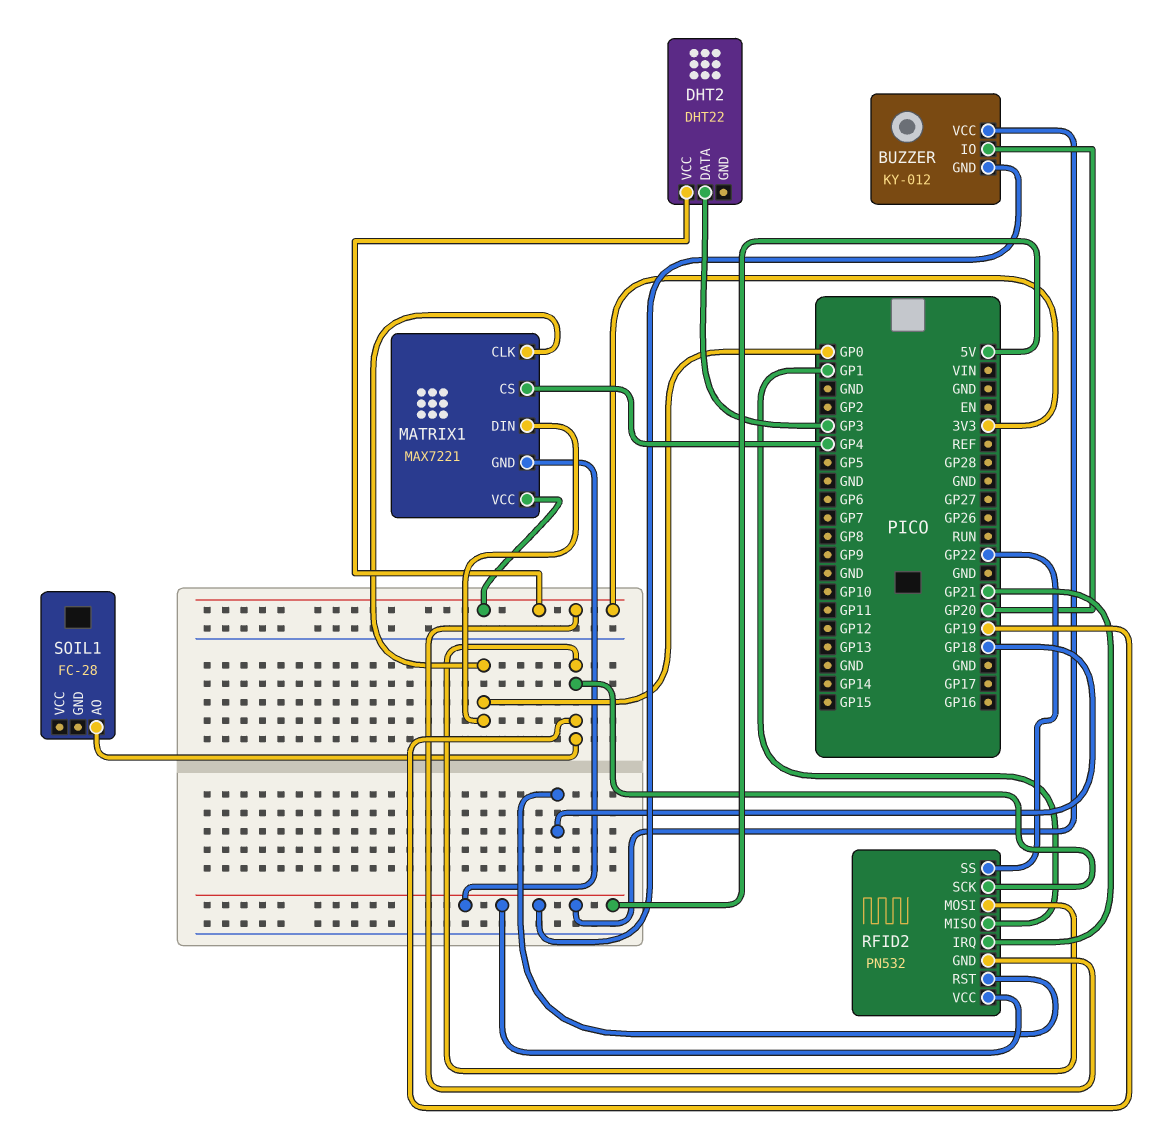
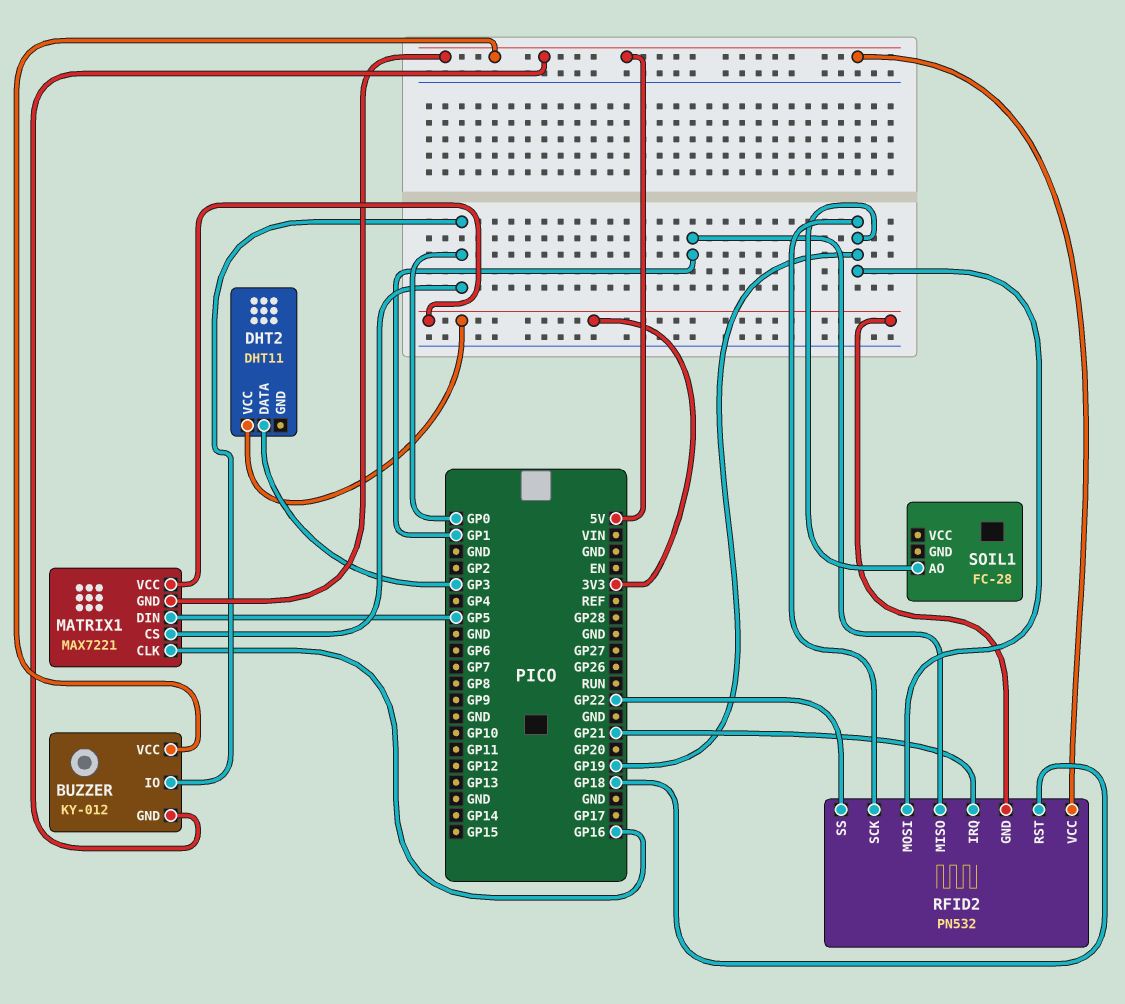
BUZZER pin IO: GP20 -> GP0
DHT2: DHT22 -> DHT11
MATRIX1 pin CLK: GP0 -> GP16
MATRIX1 pin CS: GP4 -> GP0
MATRIX1 pin DIN: GP0 -> GP5

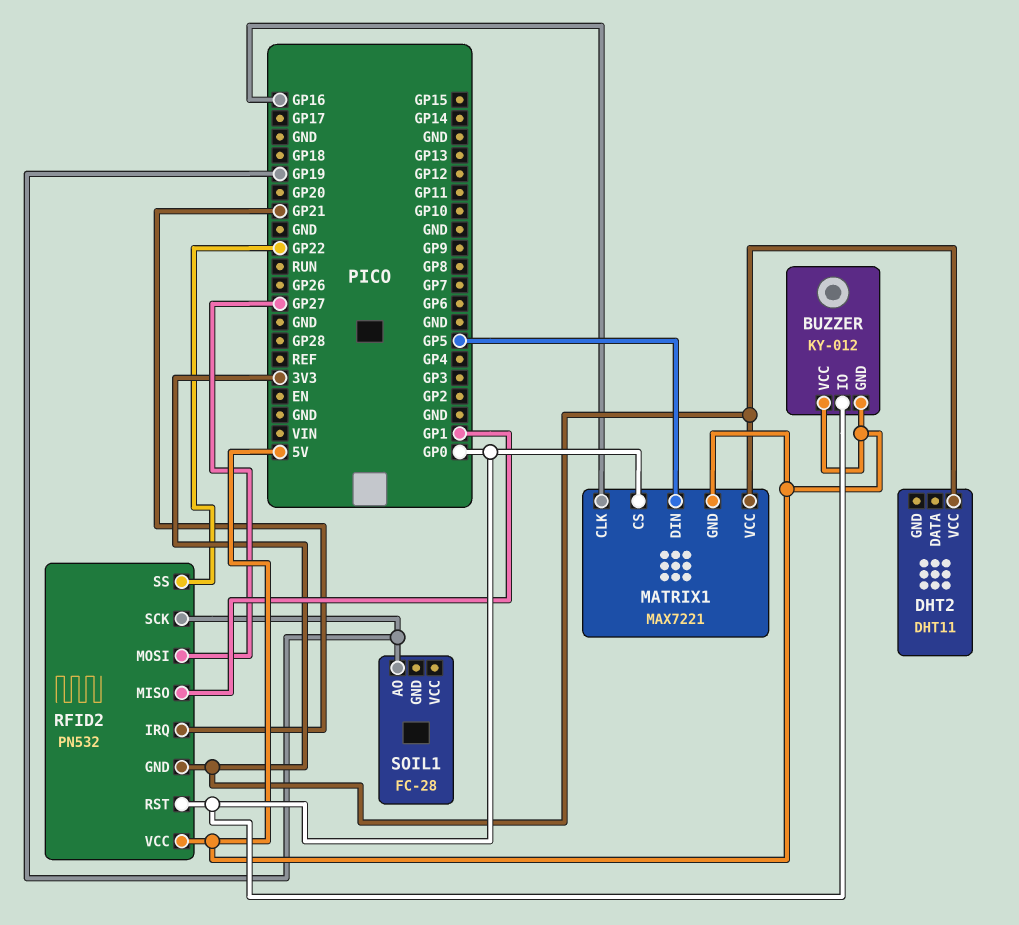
DHT2 pin DATA: GP3 -> none
RFID2 pin MOSI: GP19 -> GP27
RFID2 pin RST: GP18 -> GP0

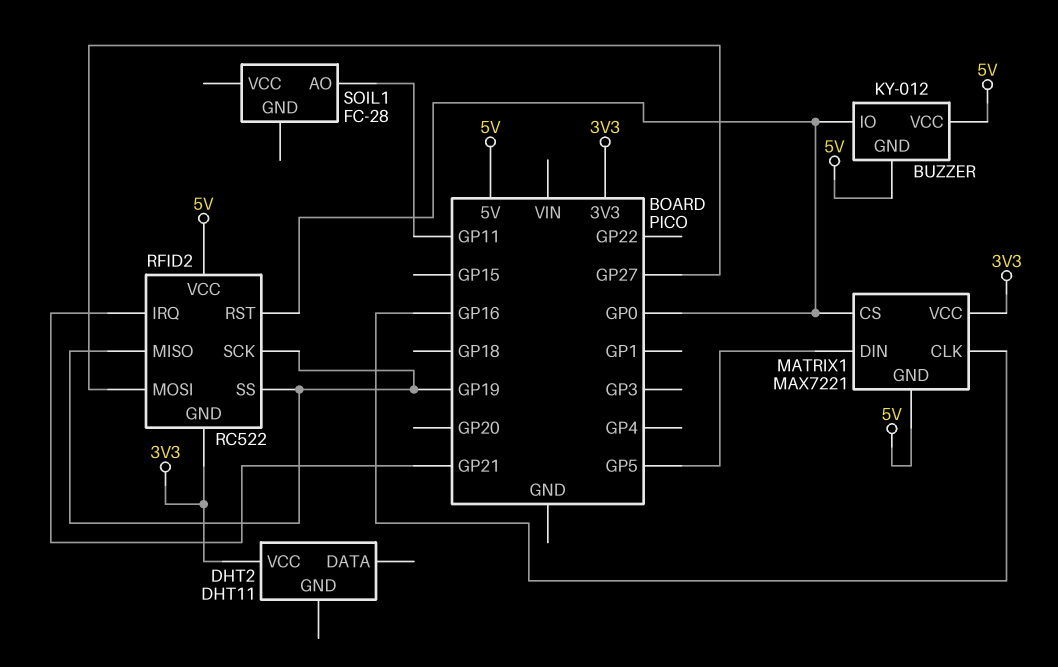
RFID2: PN532 -> RC522
RFID2 pin MISO: GP1 -> GP19
RFID2 pin SS: GP22 -> GP19
SOIL1 pin AO: GP19 -> GP11

